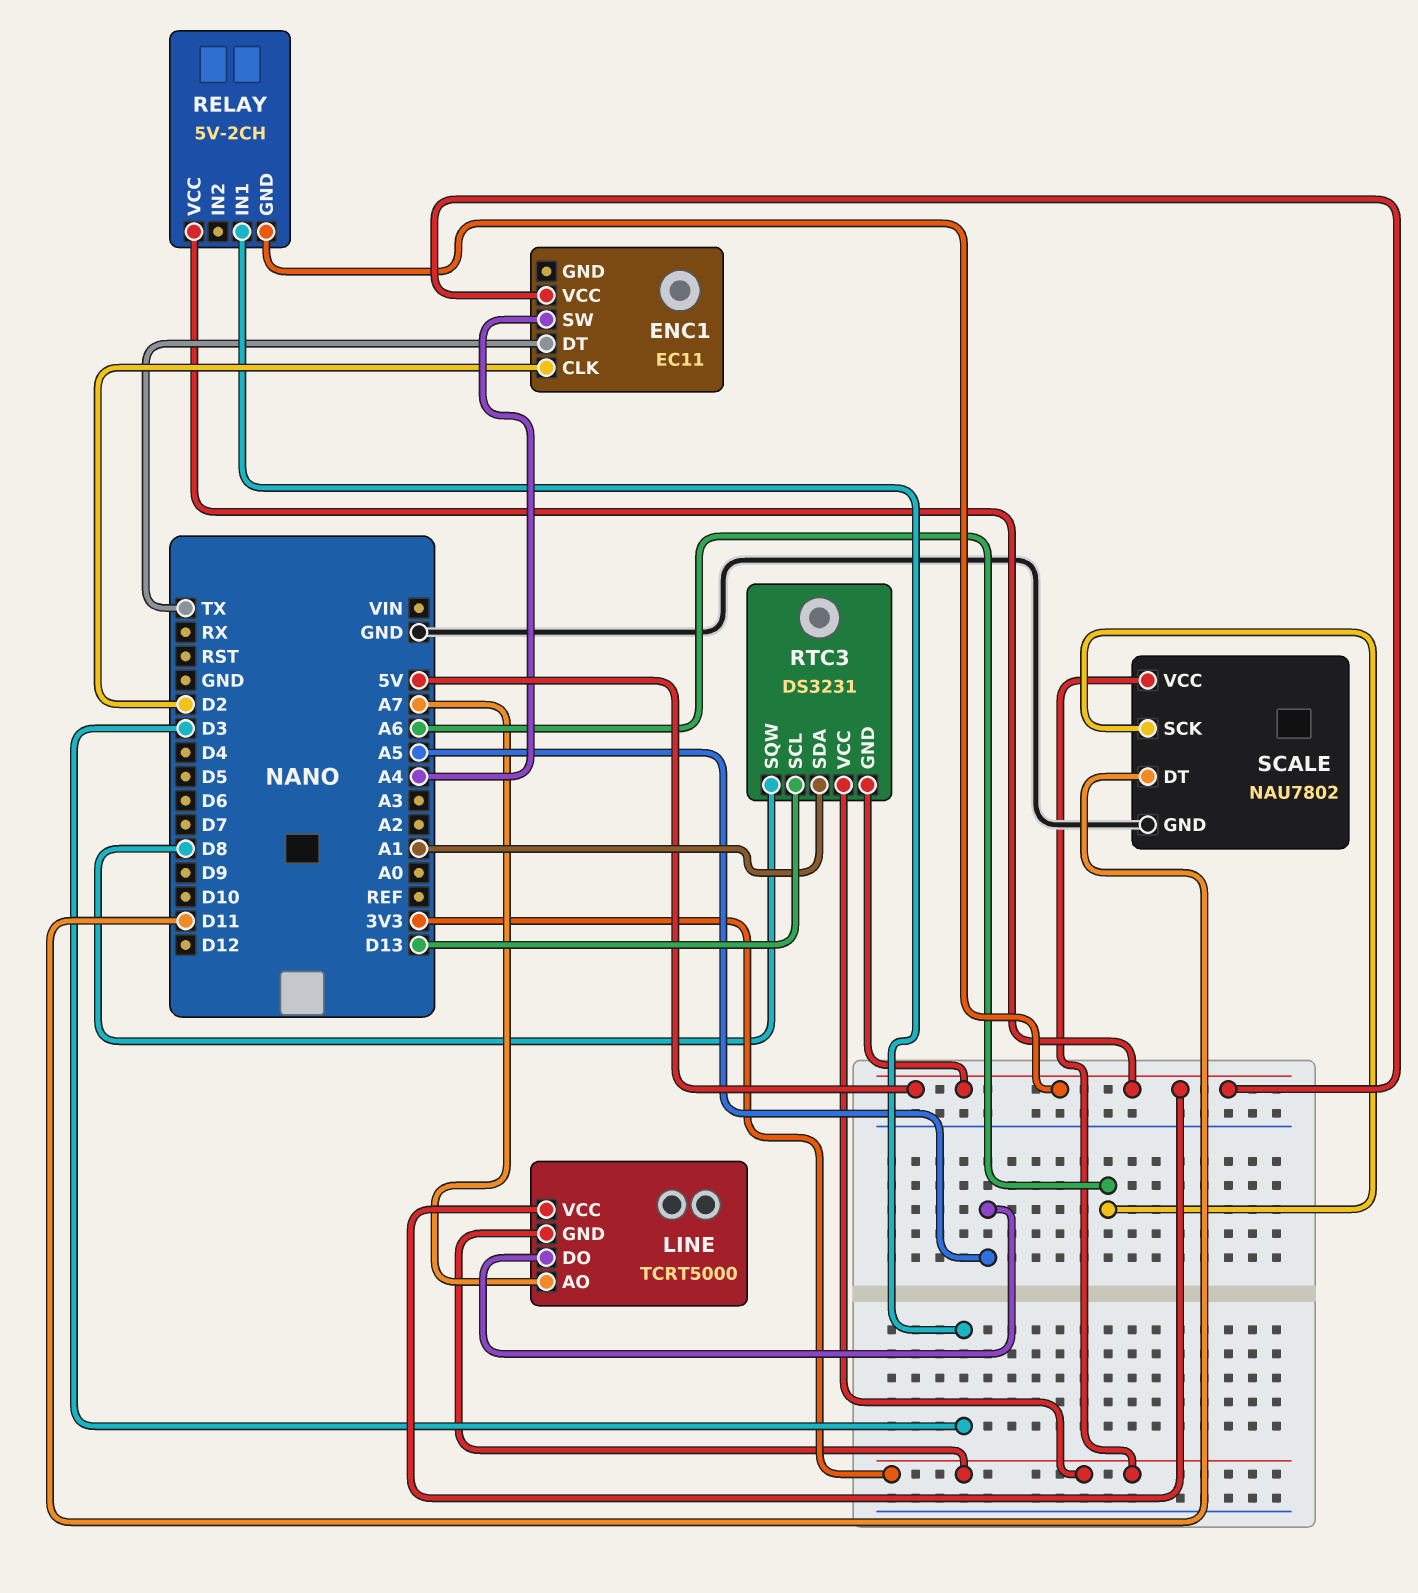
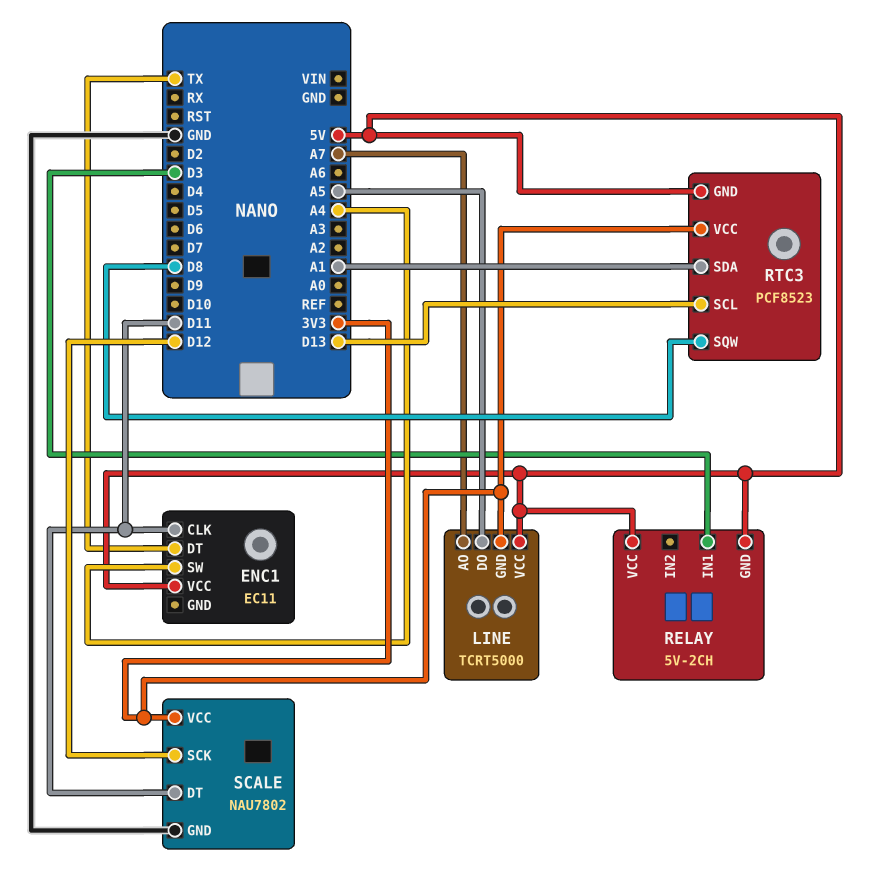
ENC1 pin CLK: D2 -> D11
RTC3: DS3231 -> PCF8523
SCALE pin SCK: A6 -> D12

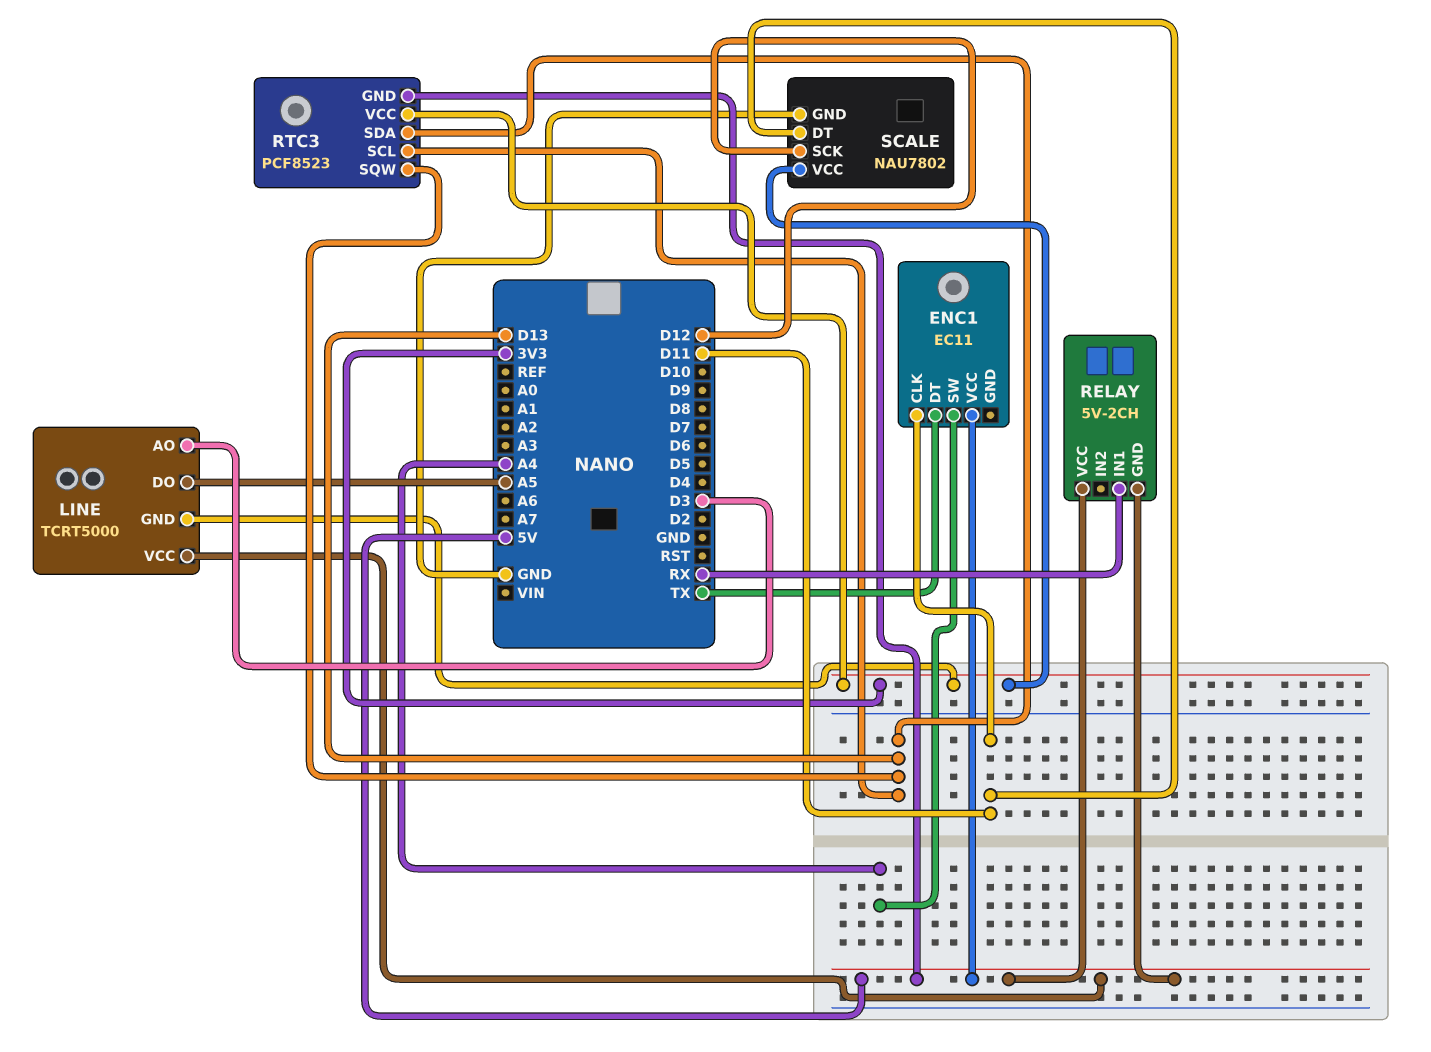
LINE pin AO: A7 -> D3
RELAY pin IN1: D3 -> RX
RTC3 pin SDA: A1 -> D13
RTC3 pin SQW: D8 -> D13

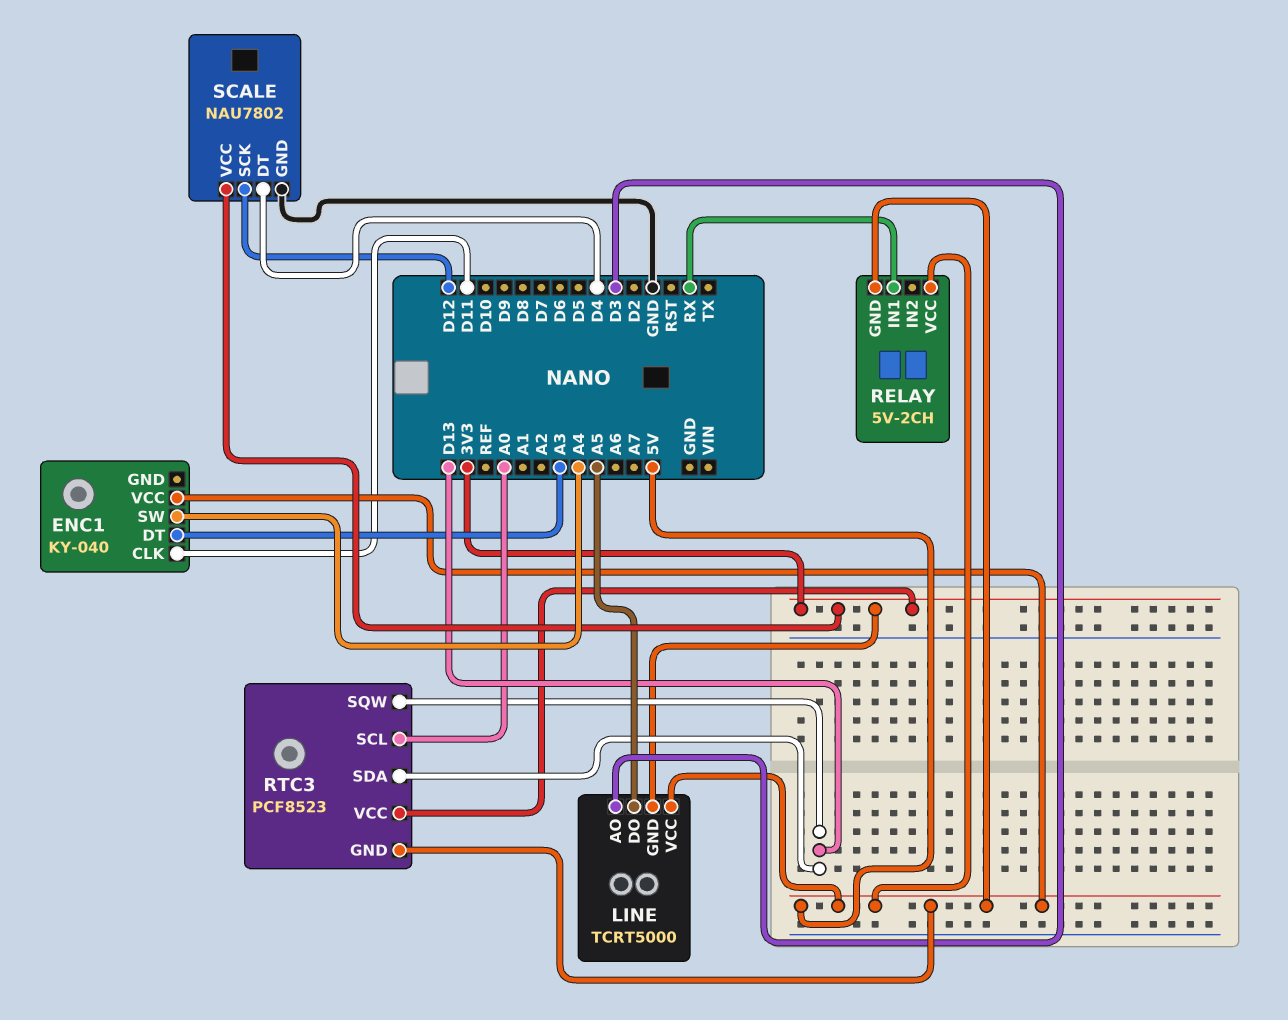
ENC1: EC11 -> KY-040
ENC1 pin DT: TX -> A3
RTC3 pin SCL: D13 -> A0
SCALE pin DT: D11 -> D4

